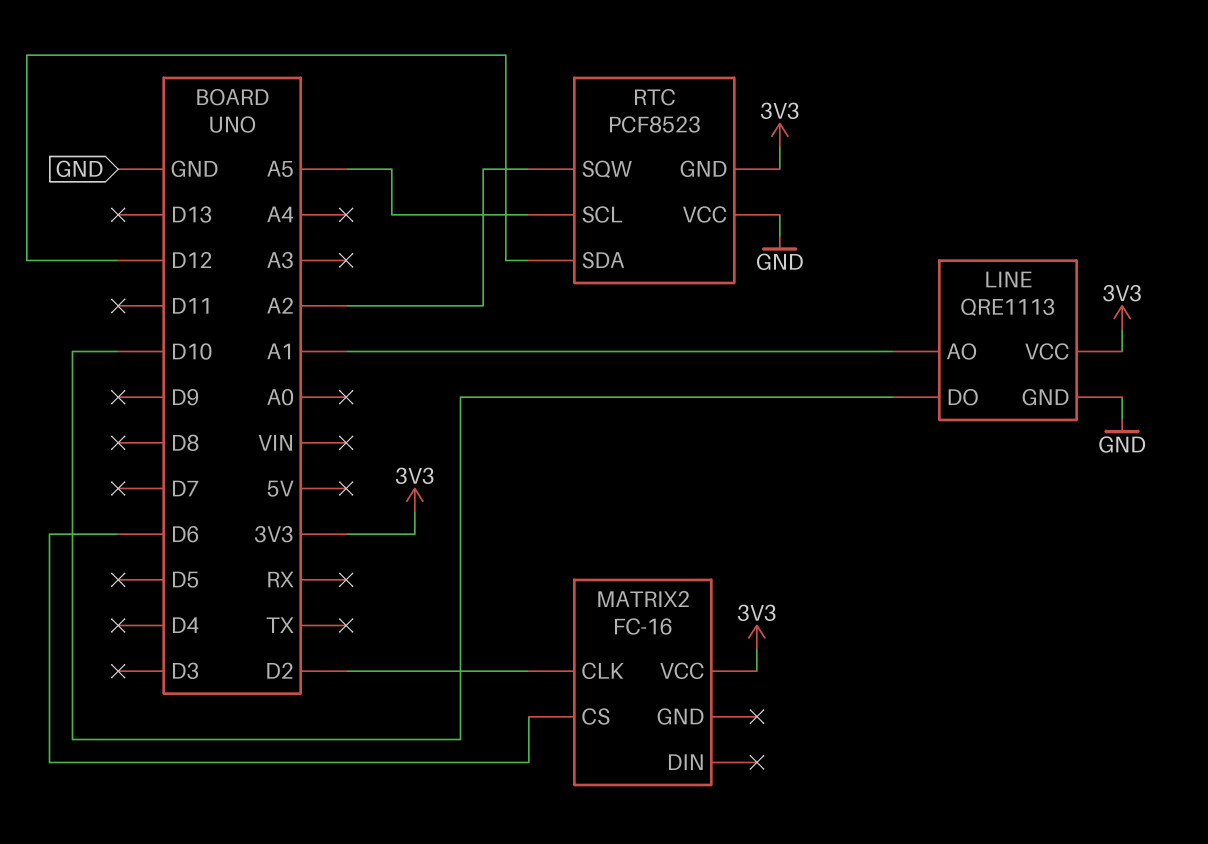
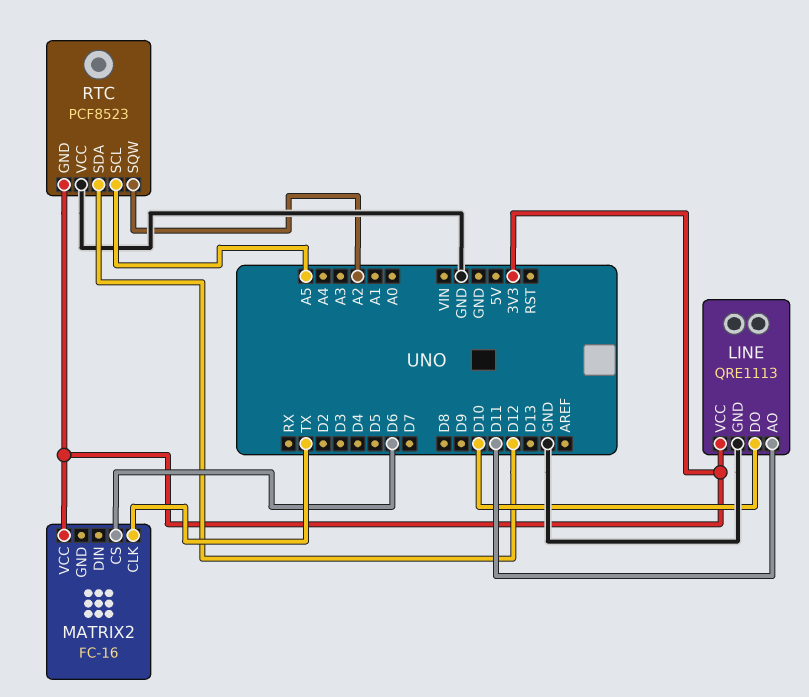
LINE pin AO: A1 -> D11
MATRIX2 pin CLK: D2 -> TX

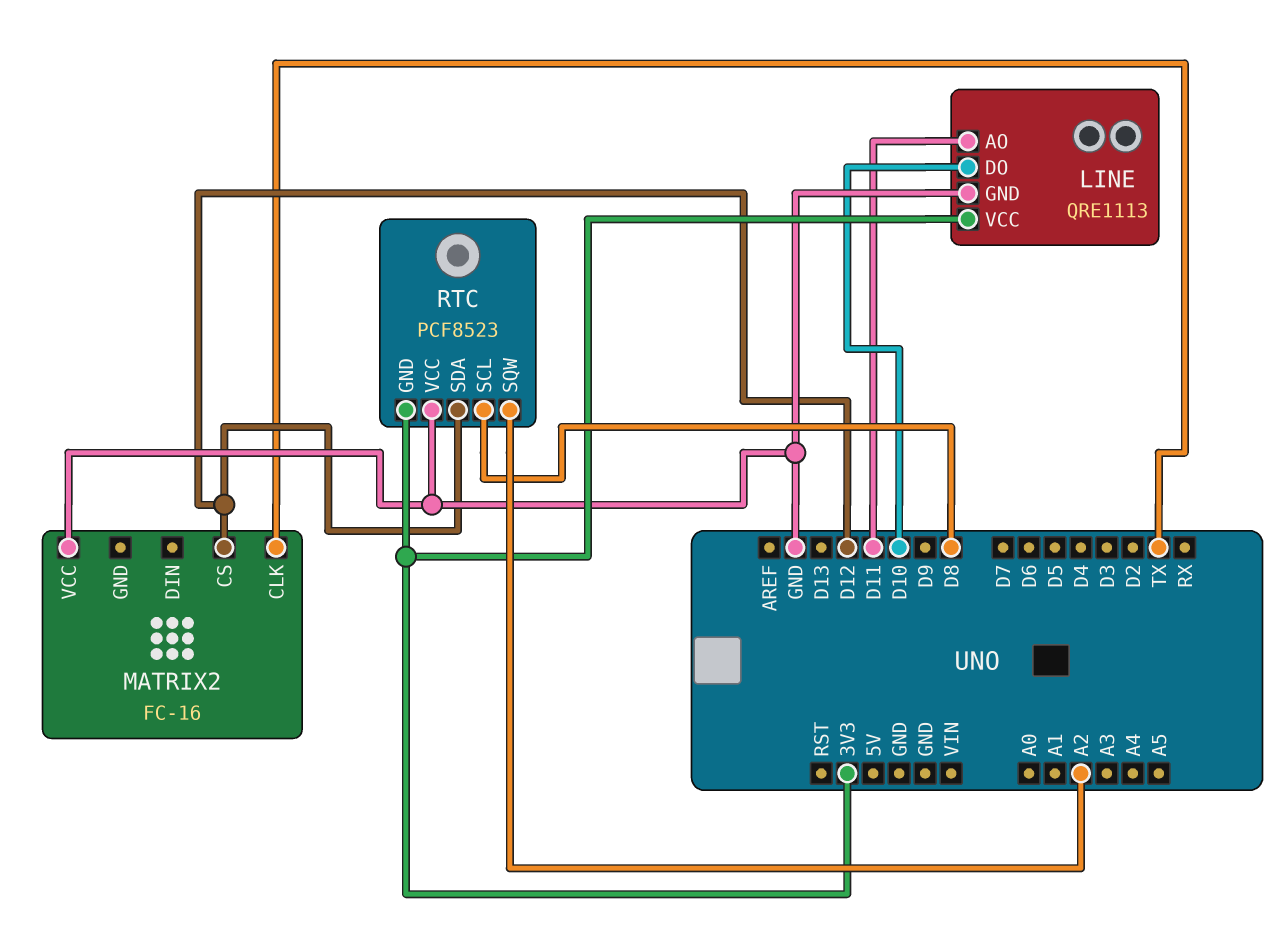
MATRIX2 pin CS: D6 -> D12
MATRIX2 pin VCC: 3V3 -> GND
RTC pin SCL: A5 -> D8

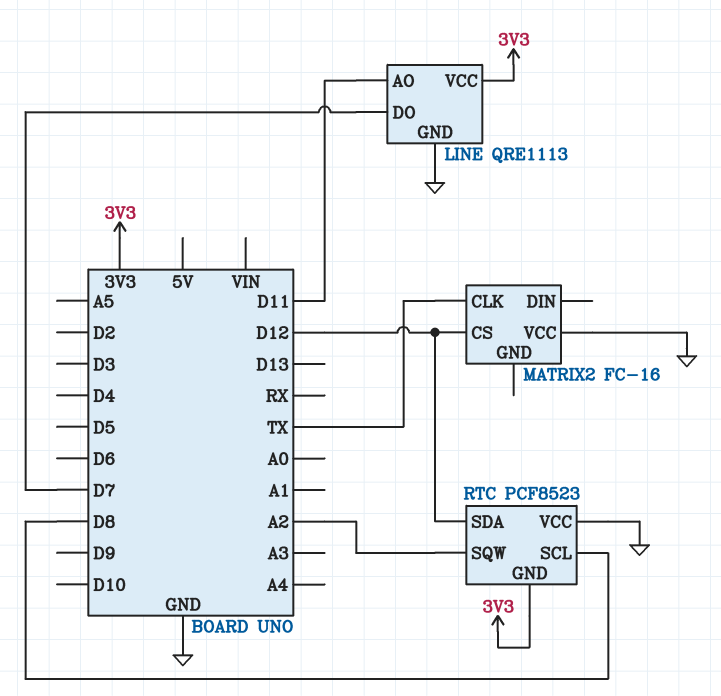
LINE pin DO: D10 -> D7

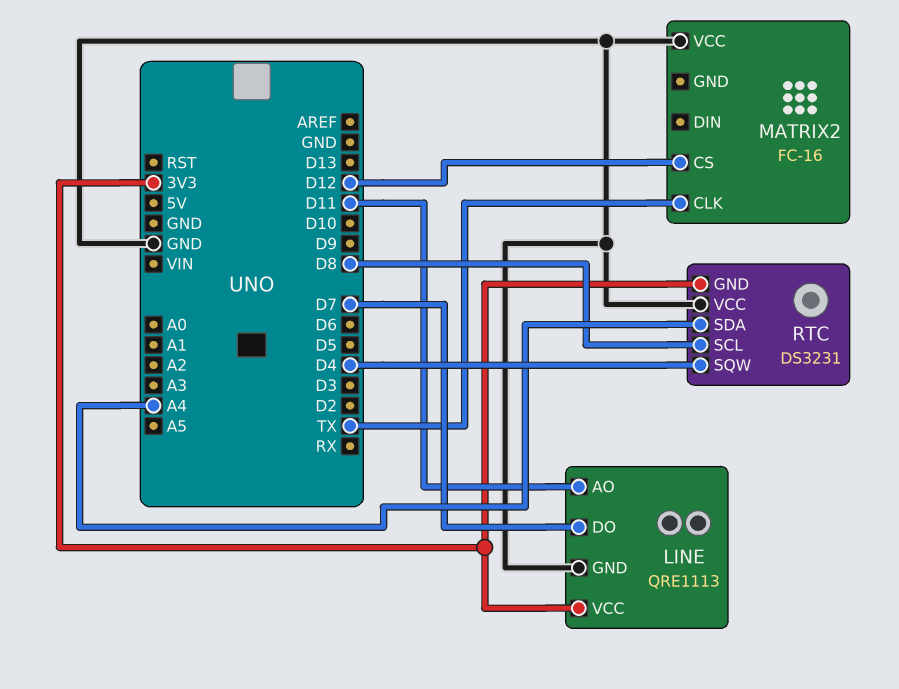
RTC: PCF8523 -> DS3231
RTC pin SDA: D12 -> A4
RTC pin SQW: A2 -> D4

